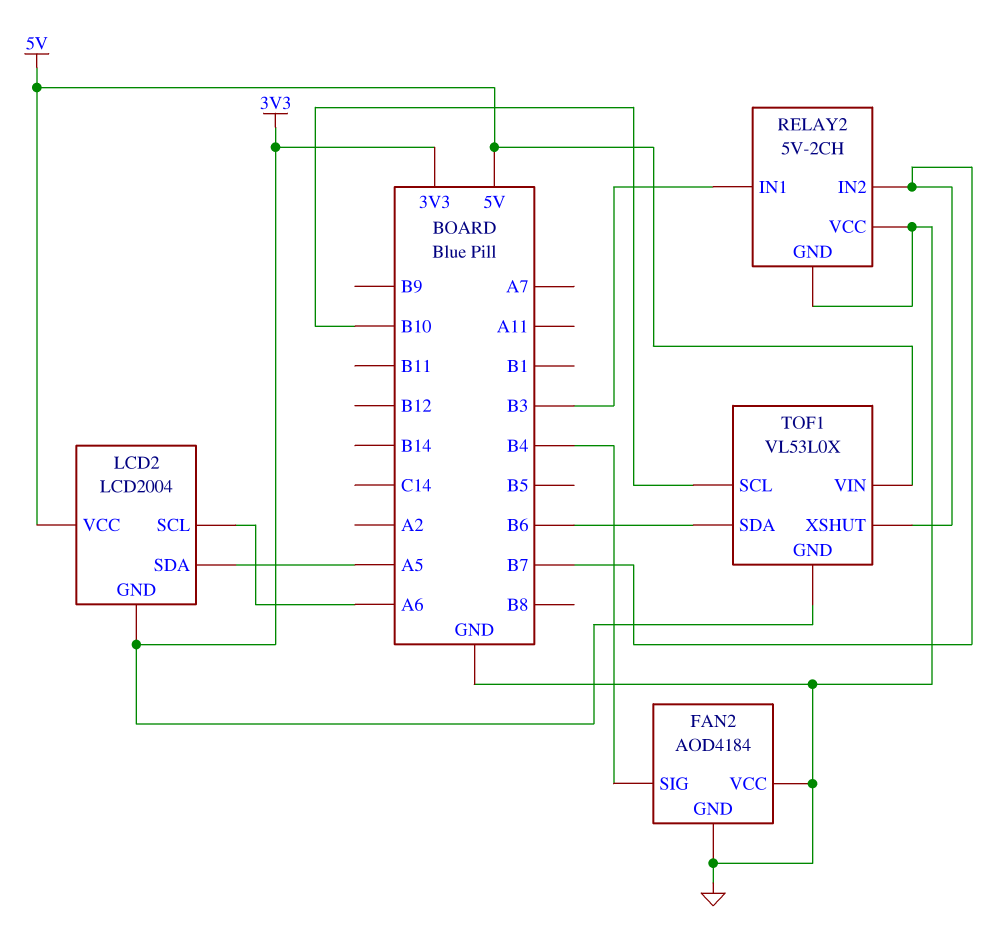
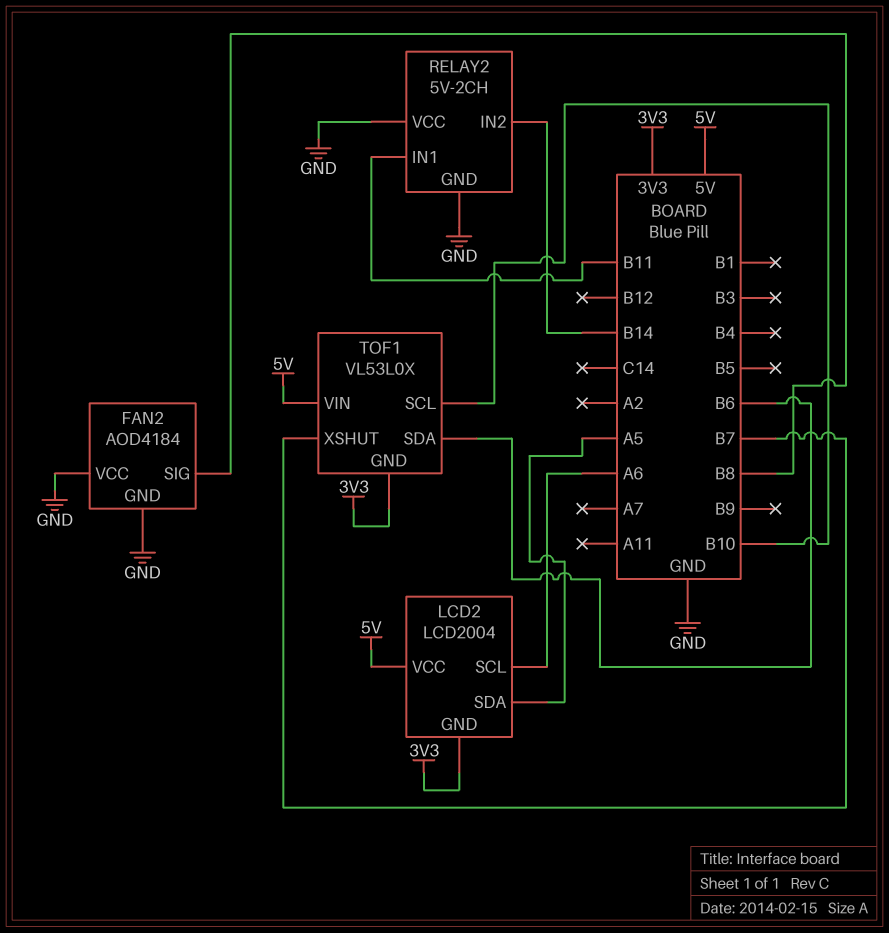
FAN2 pin SIG: B4 -> B8
RELAY2 pin IN1: B3 -> B11
RELAY2 pin IN2: B7 -> B14

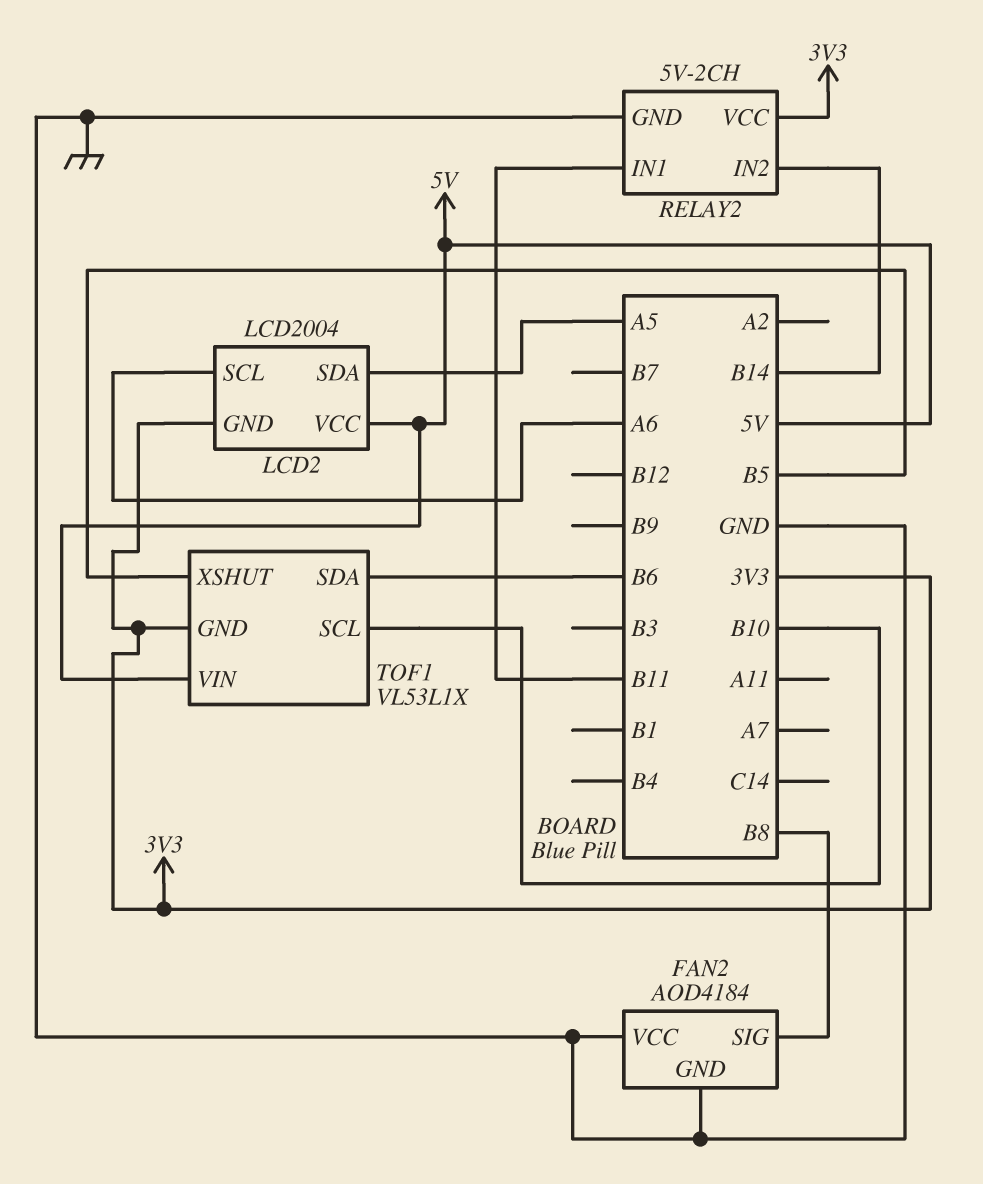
RELAY2 pin VCC: GND -> 3V3
TOF1: VL53L0X -> VL53L1X
TOF1 pin XSHUT: B7 -> B5

